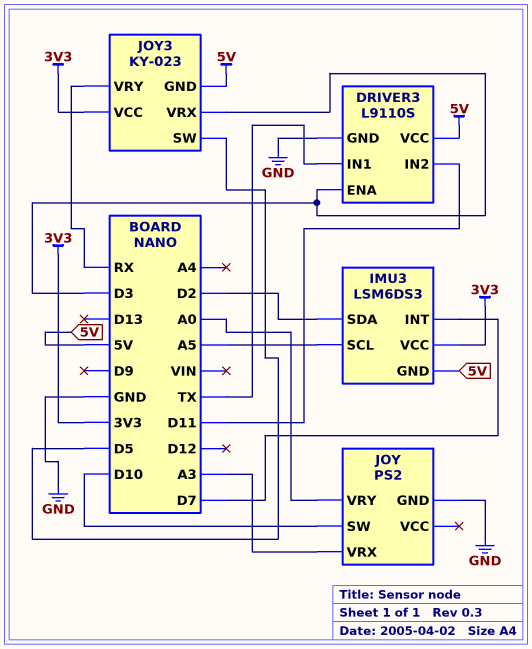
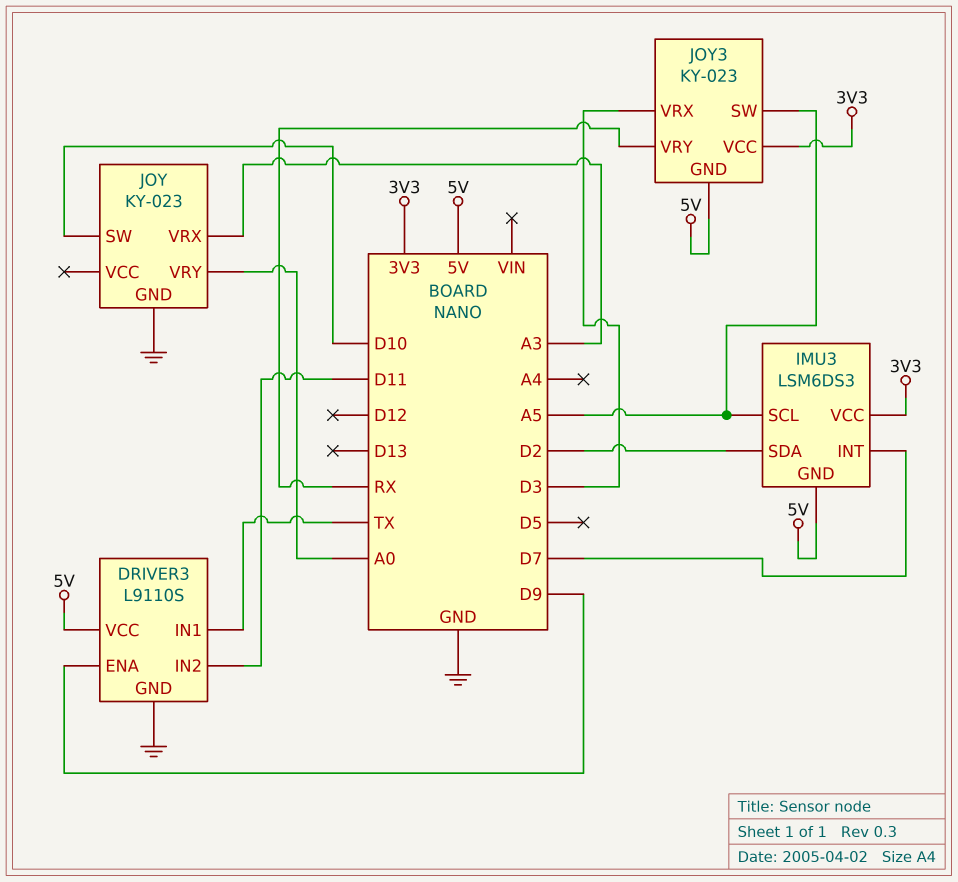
DRIVER3 pin ENA: D3 -> D9
JOY: PS2 -> KY-023
JOY3 pin SW: D5 -> A5

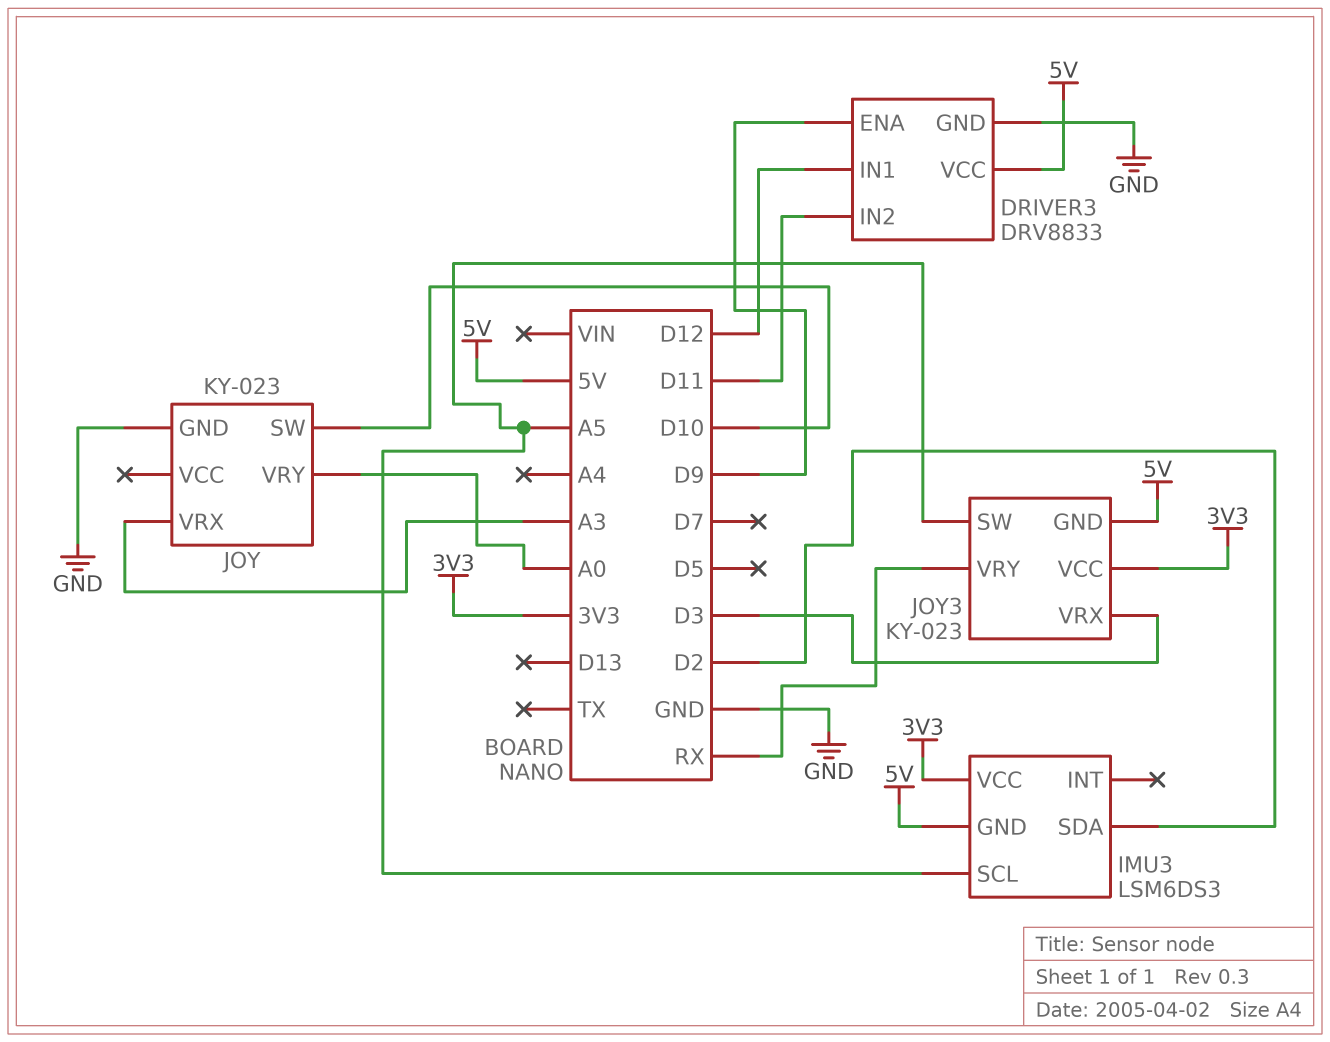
DRIVER3: L9110S -> DRV8833
DRIVER3 pin IN1: TX -> D12
IMU3 pin INT: D7 -> none

